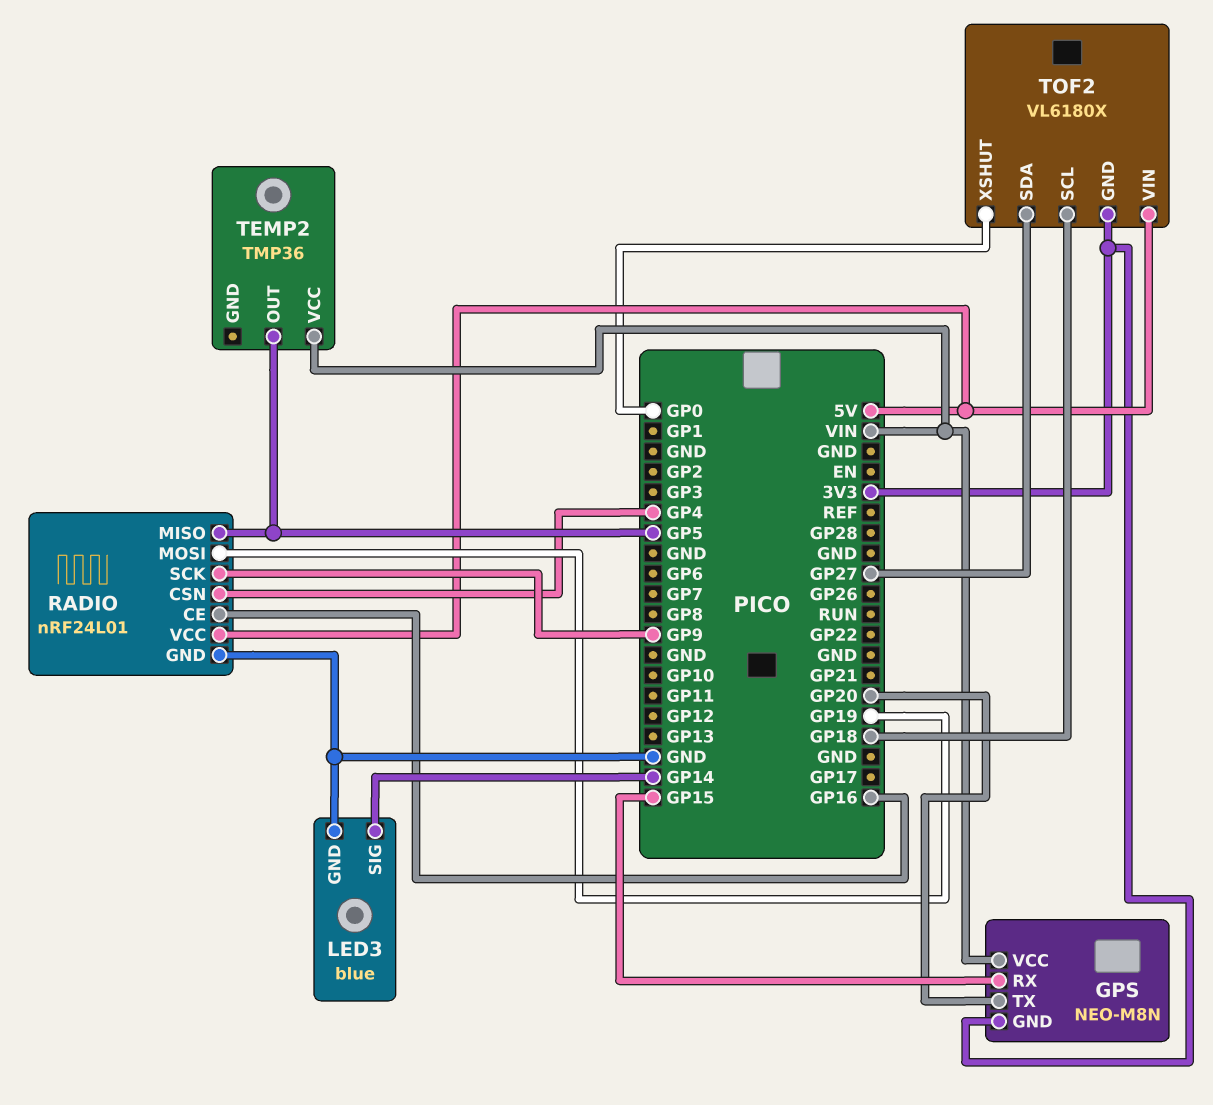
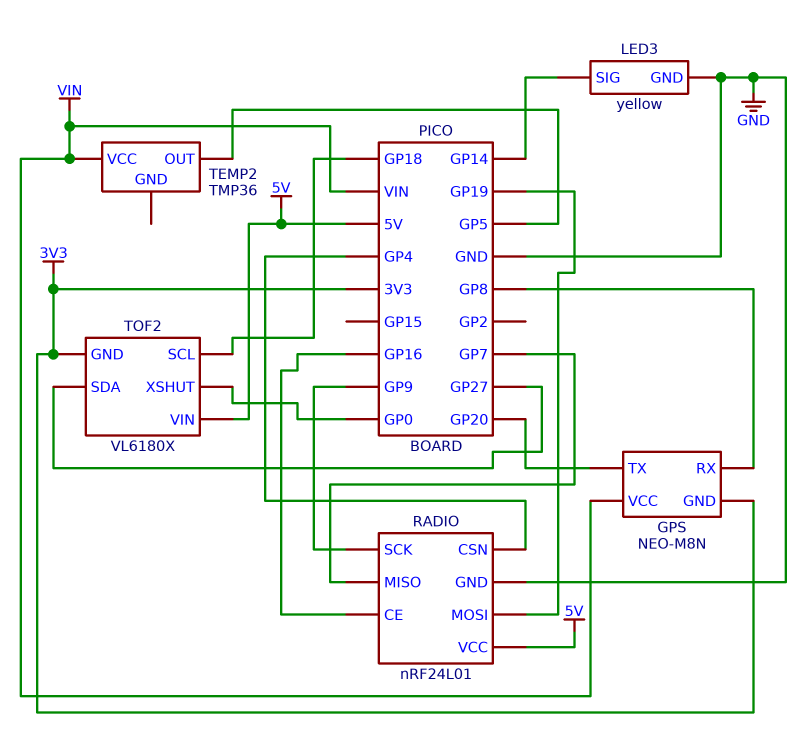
GPS pin RX: GP15 -> GP8
LED3: blue -> yellow
RADIO pin MISO: GP5 -> GP7

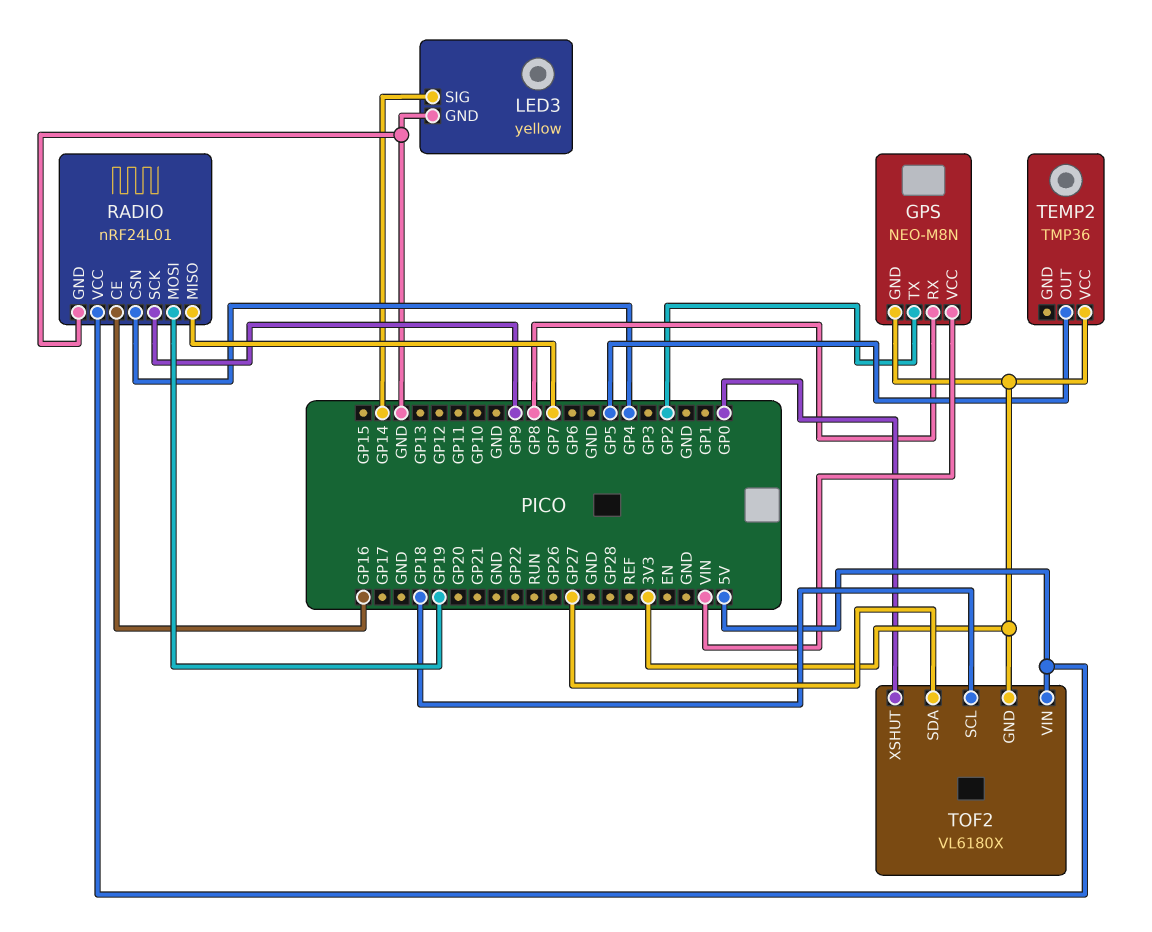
GPS pin TX: GP20 -> GP2
TEMP2 pin VCC: VIN -> 3V3

